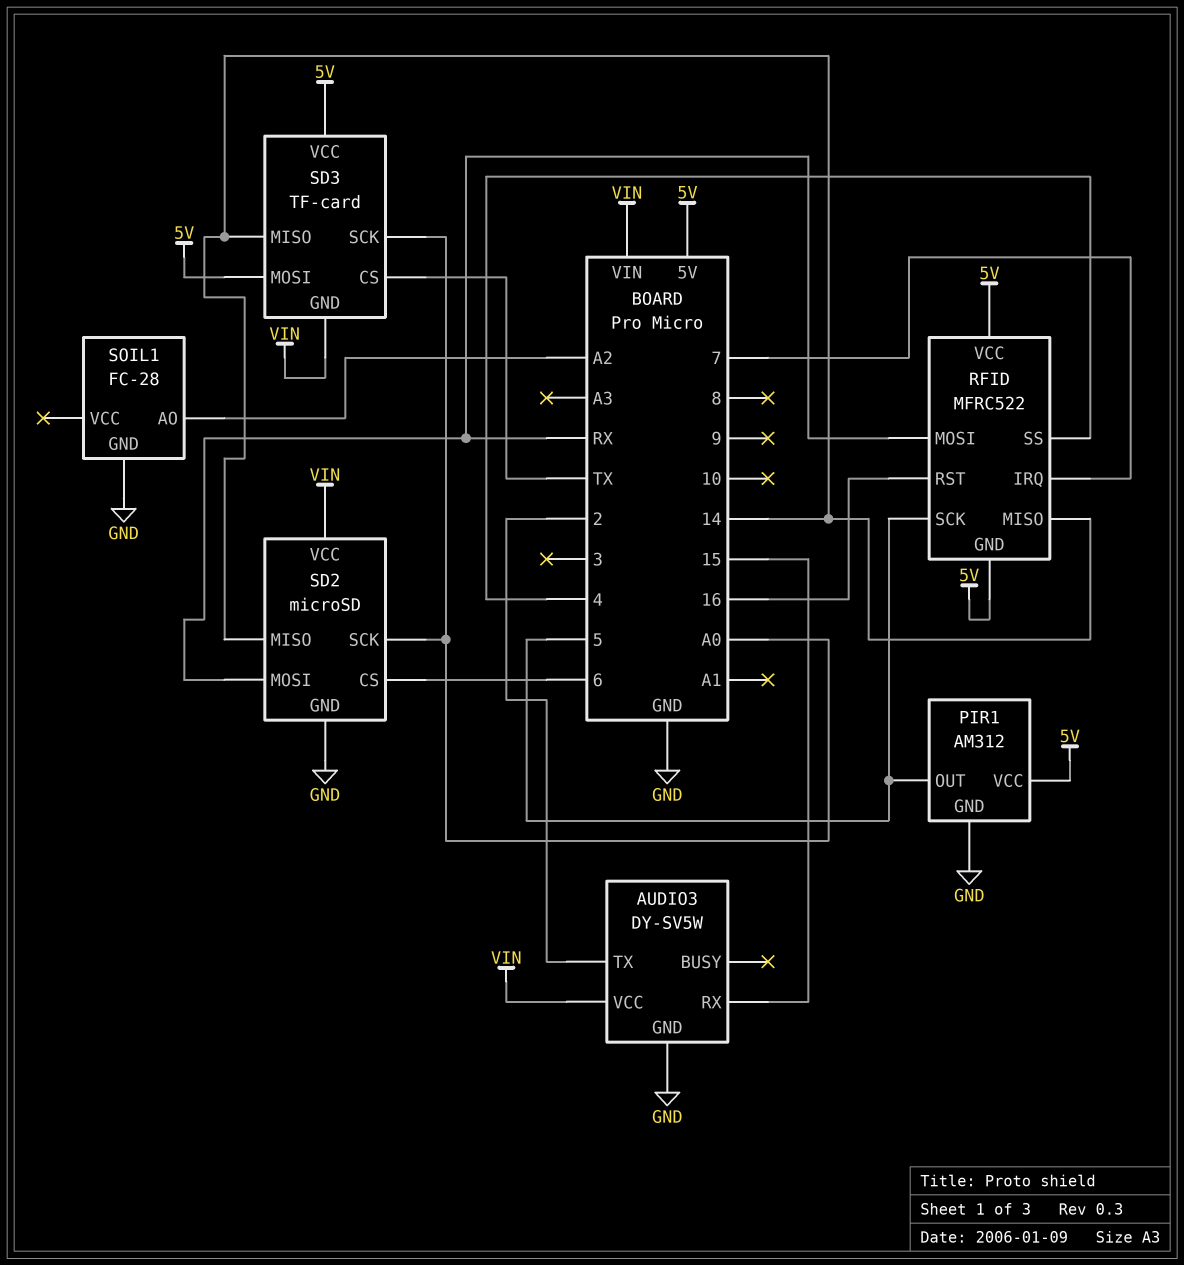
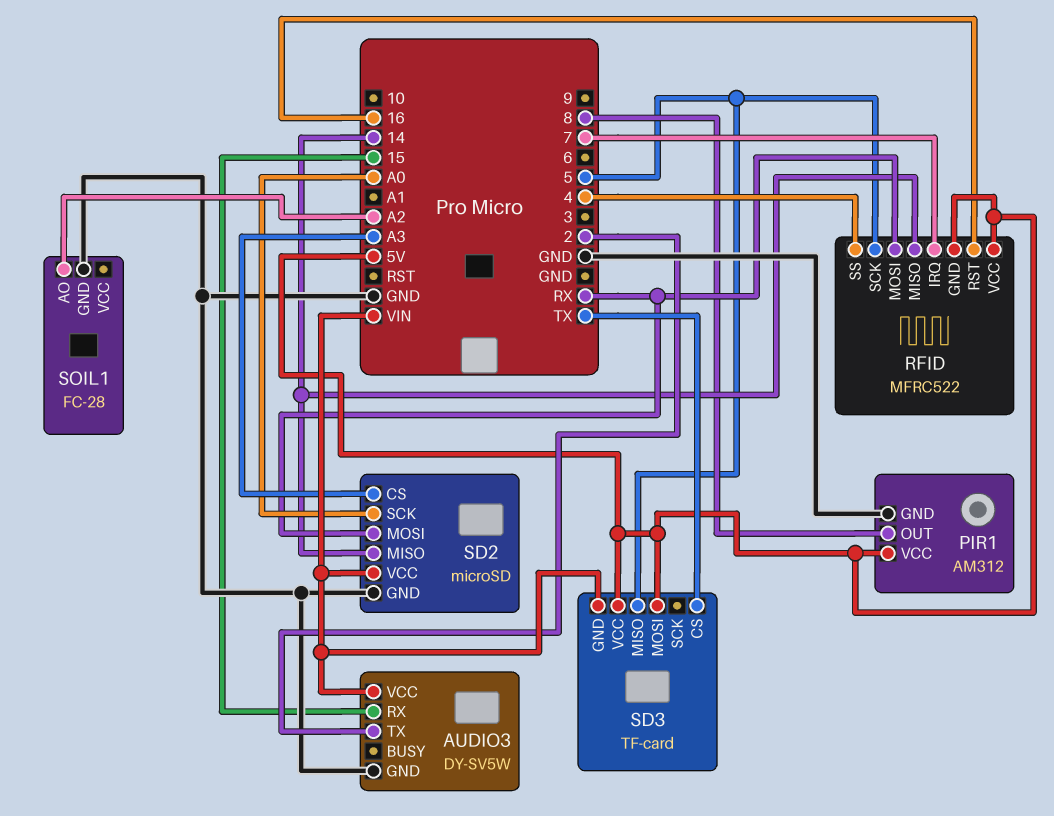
PIR1 pin OUT: 5 -> 8
SD2 pin CS: 6 -> A3
SD3 pin MISO: 14 -> 5
SD3 pin SCK: A0 -> none

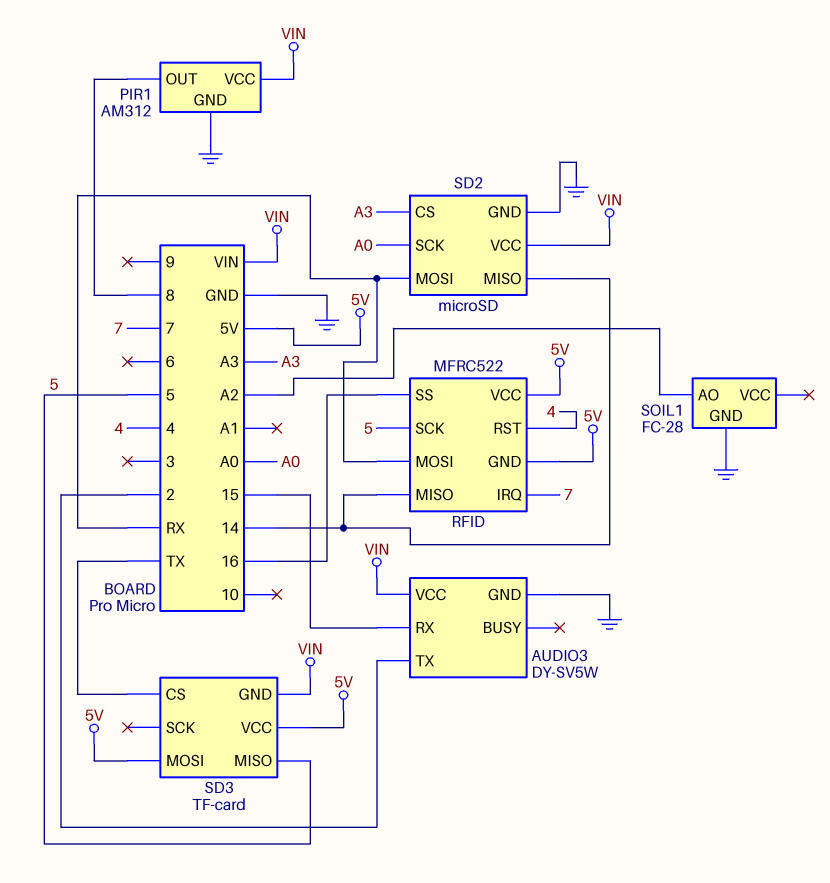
PIR1 pin VCC: 5V -> VIN
RFID pin RST: 16 -> 4
RFID pin SS: 4 -> 16

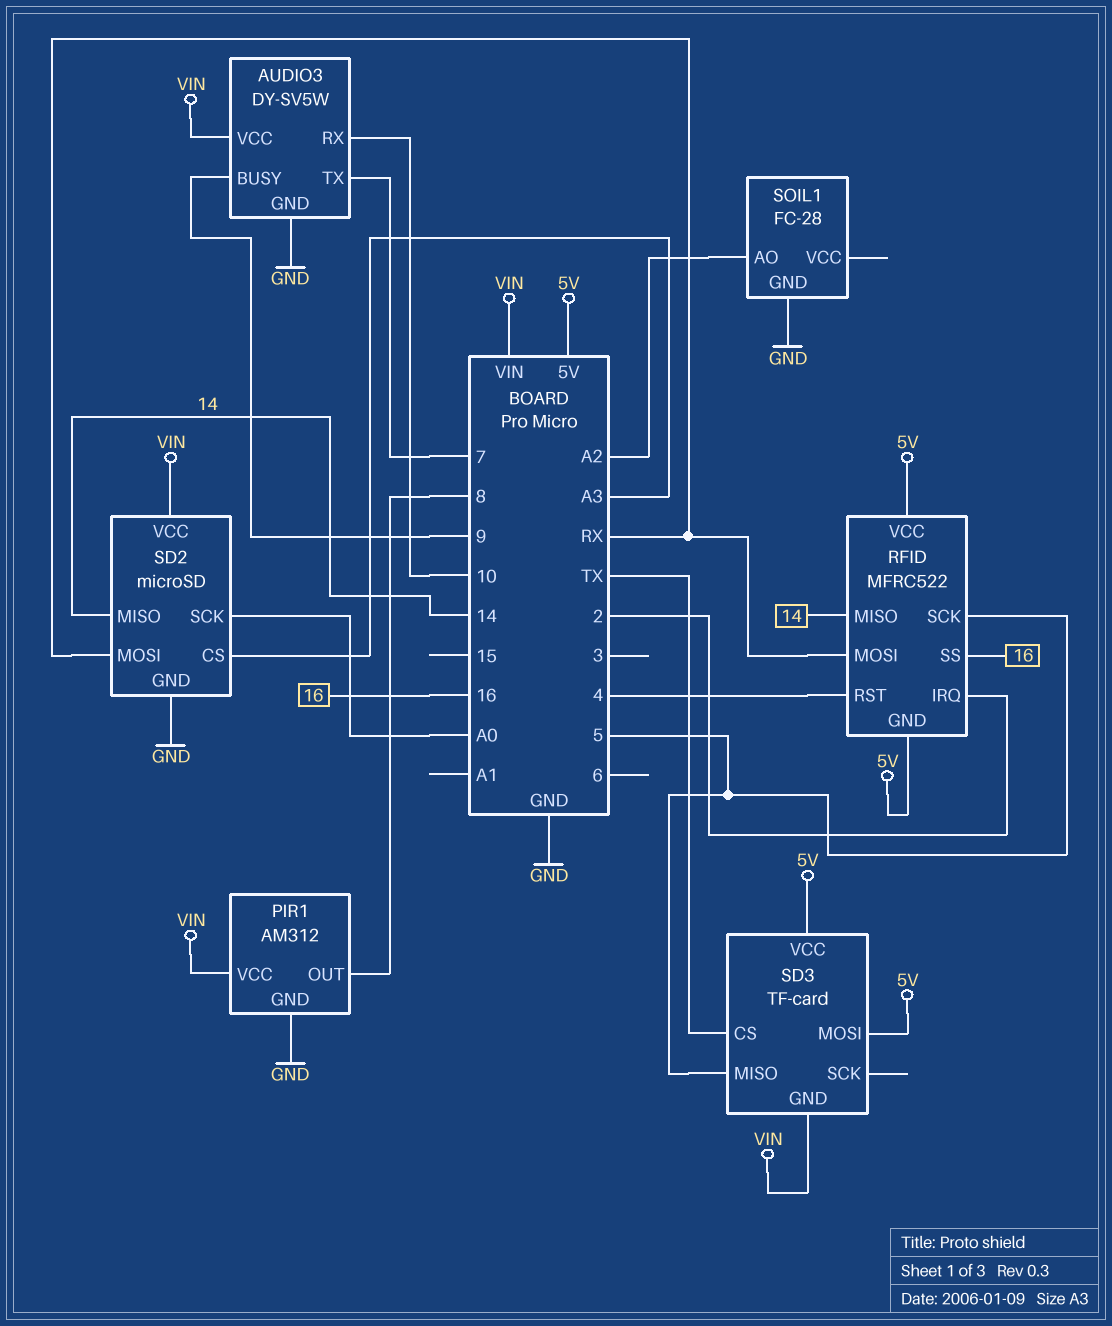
AUDIO3 pin BUSY: none -> 9
AUDIO3 pin RX: 15 -> 10
AUDIO3 pin TX: 2 -> 7
RFID pin IRQ: 7 -> 2

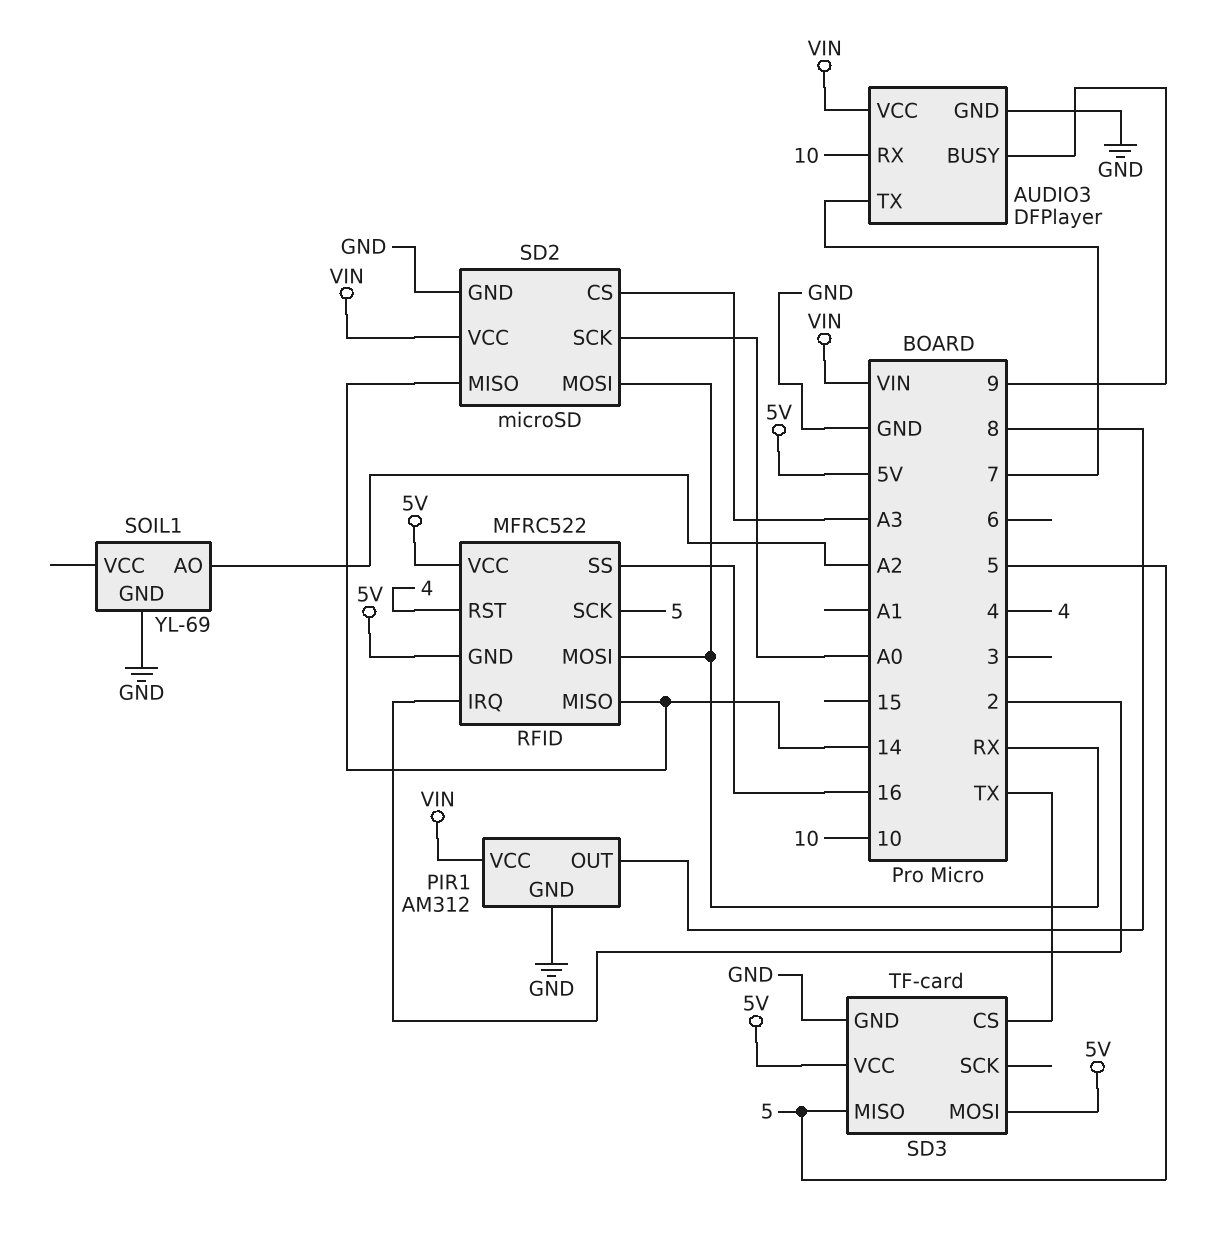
AUDIO3: DY-SV5W -> DFPlayer
SD3 pin GND: VIN -> GND
SOIL1: FC-28 -> YL-69

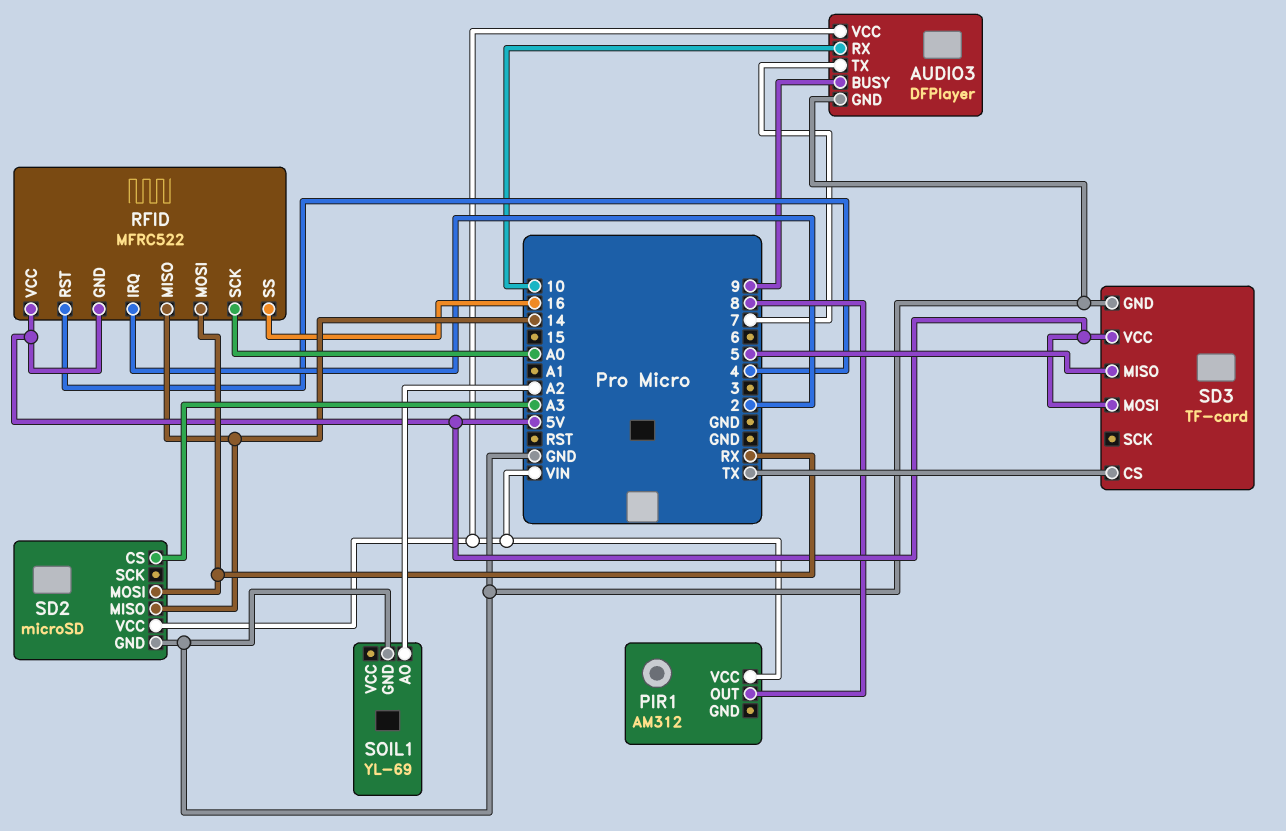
PIR1 pin GND: GND -> none
RFID pin SCK: 5 -> A0
SD2 pin SCK: A0 -> none

